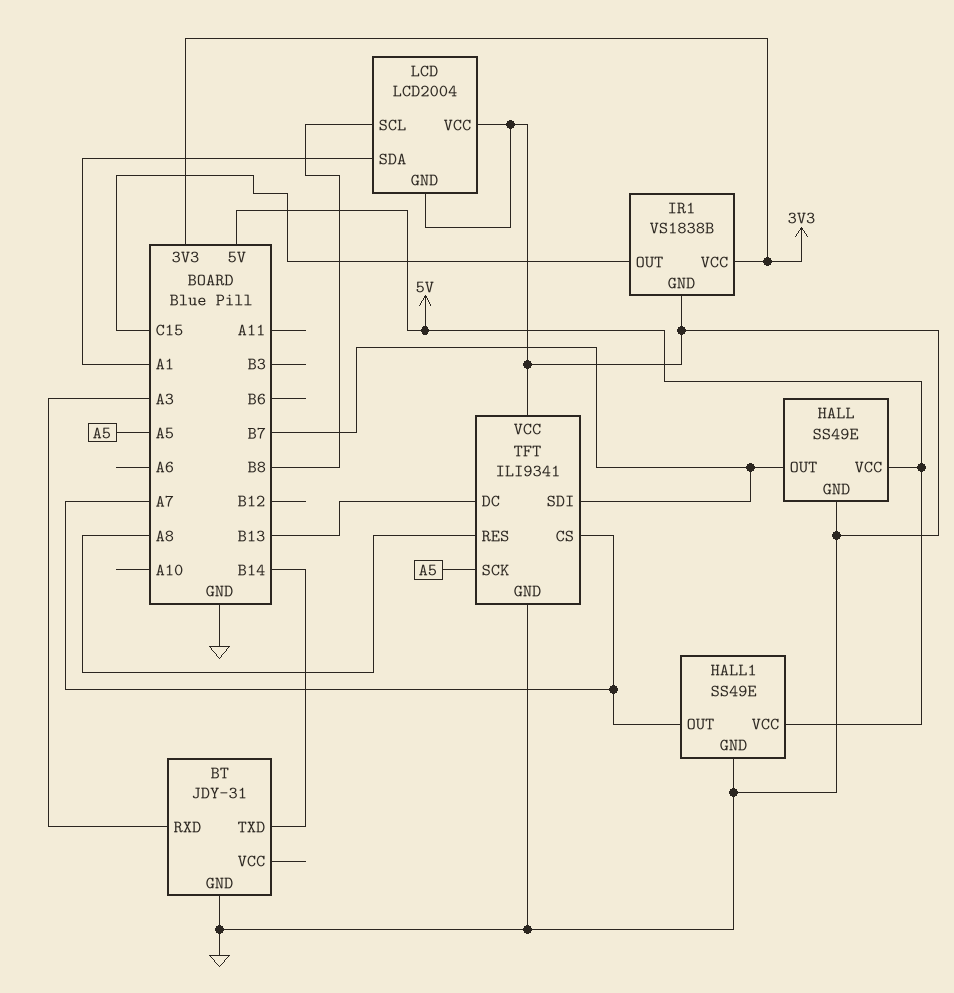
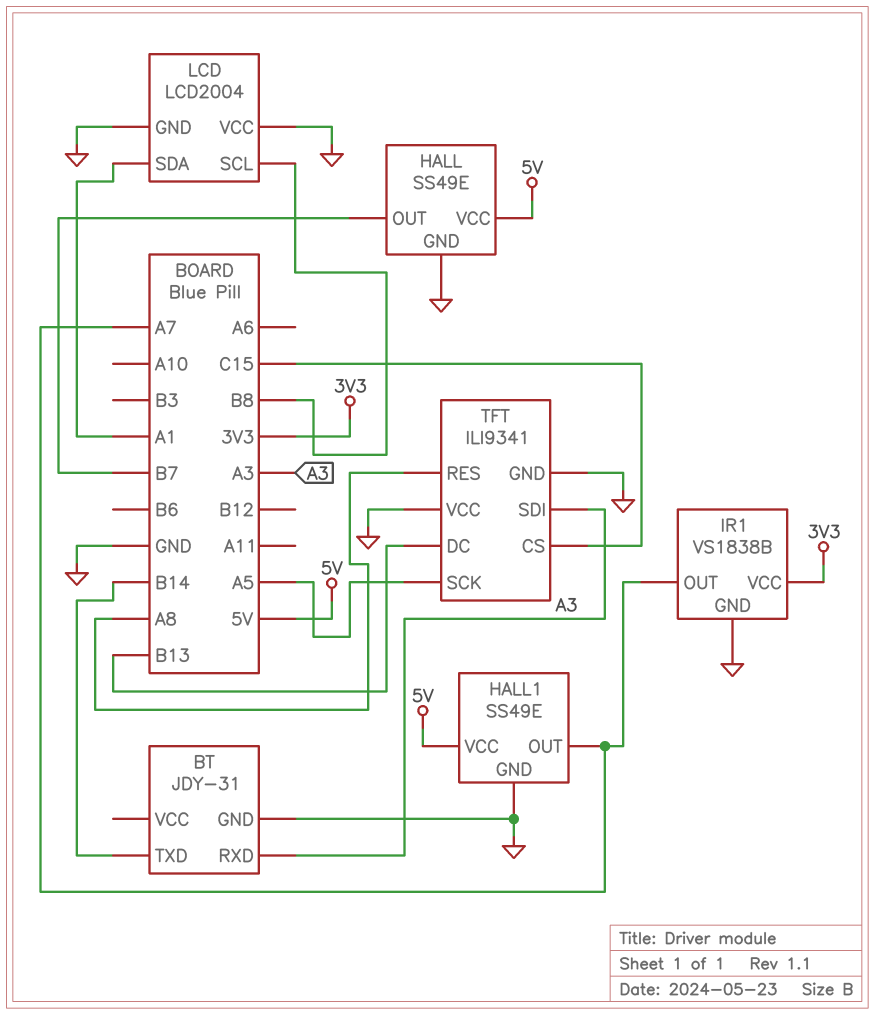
IR1 pin OUT: C15 -> A7
TFT pin CS: A7 -> C15
TFT pin SDI: B7 -> A3

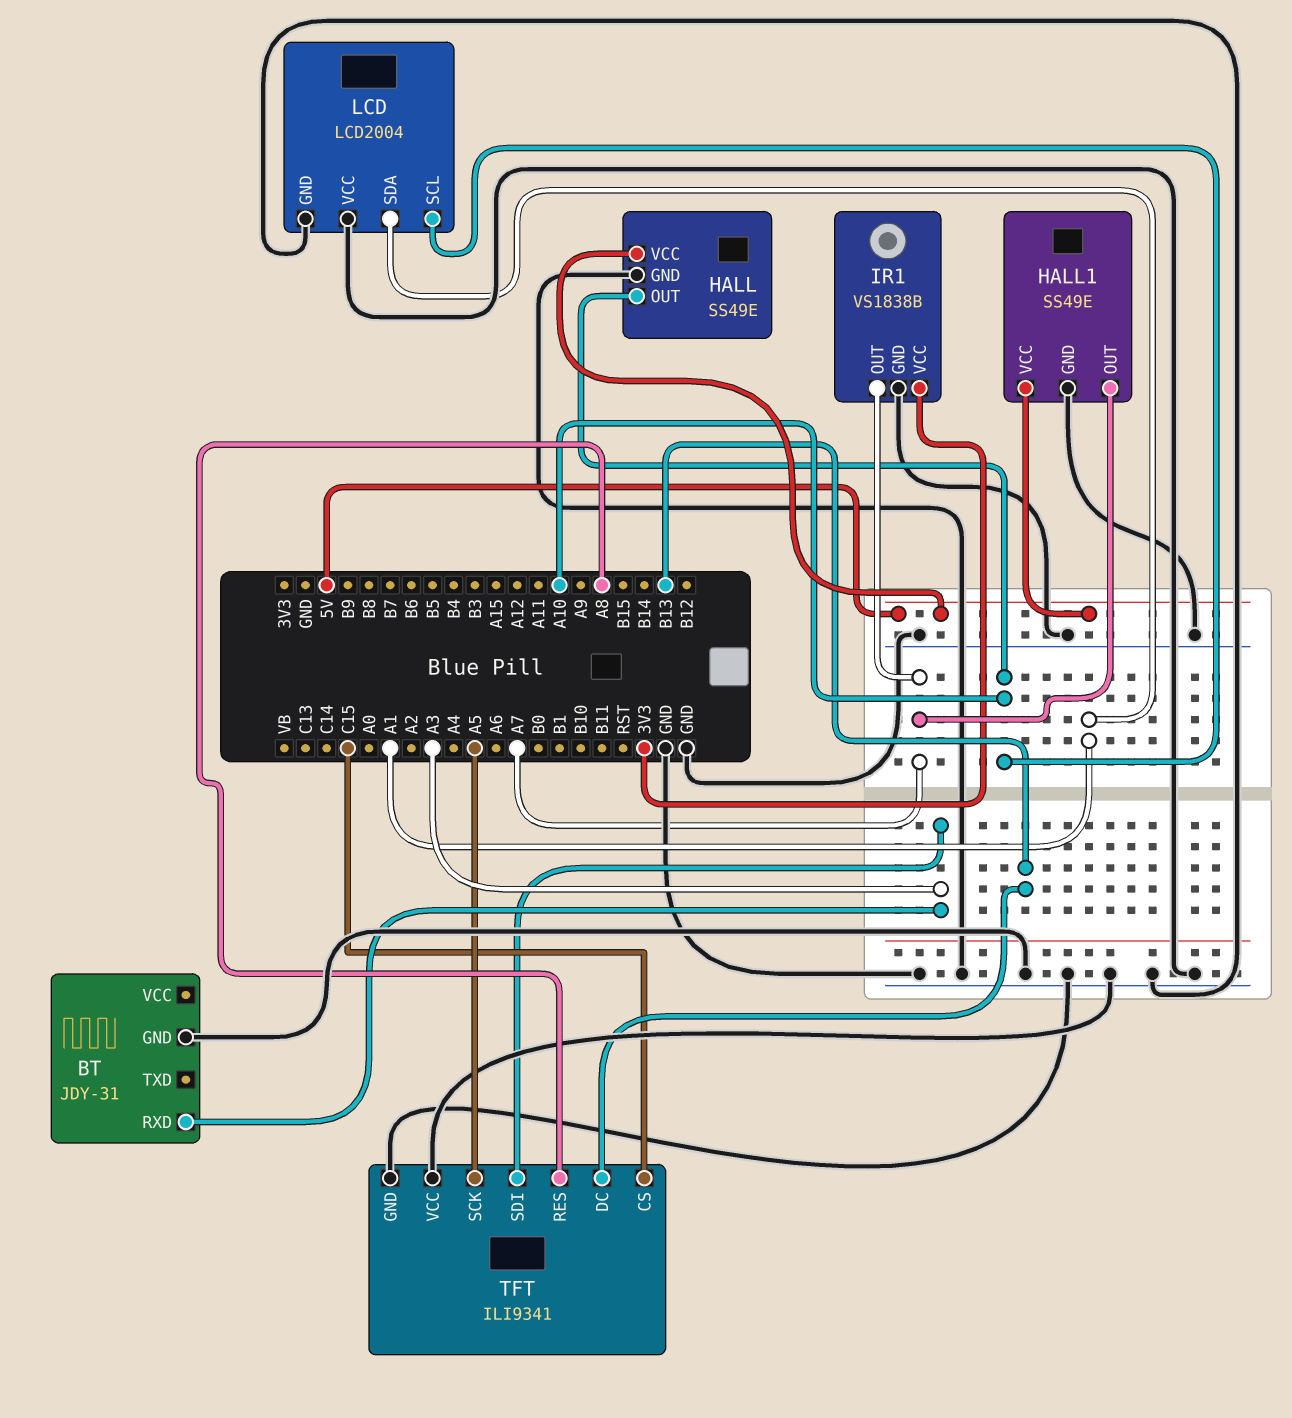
BT pin TXD: B14 -> none
HALL pin OUT: B7 -> A10
LCD pin SCL: B8 -> A10

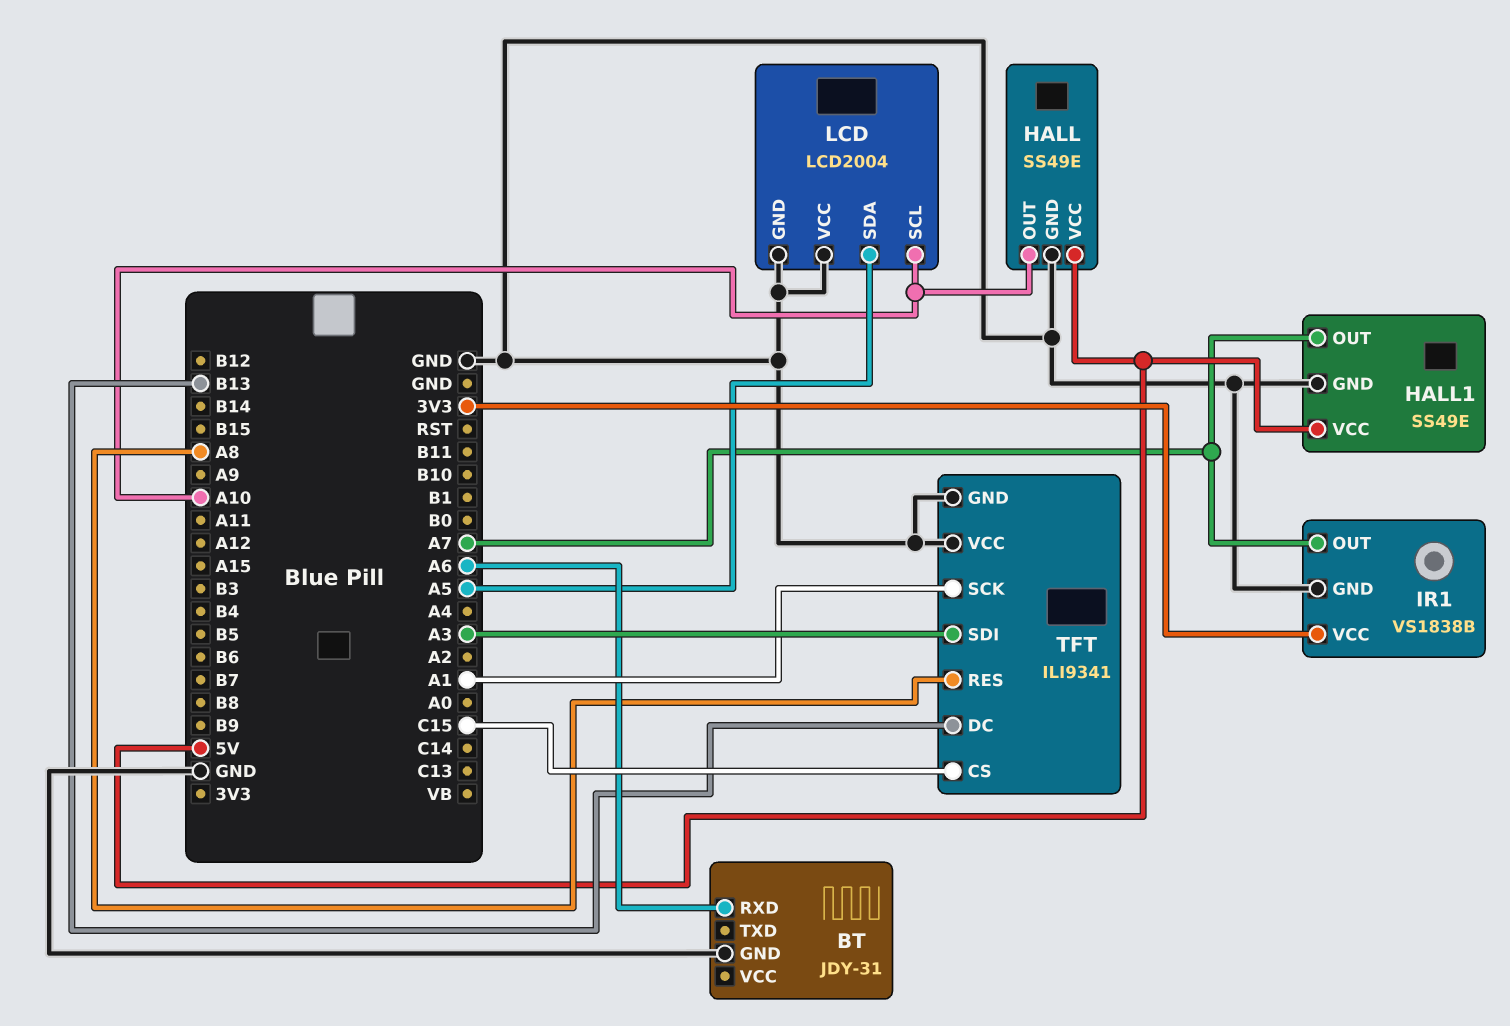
BT pin RXD: A3 -> A6
LCD pin SDA: A1 -> A5
TFT pin SCK: A5 -> A1

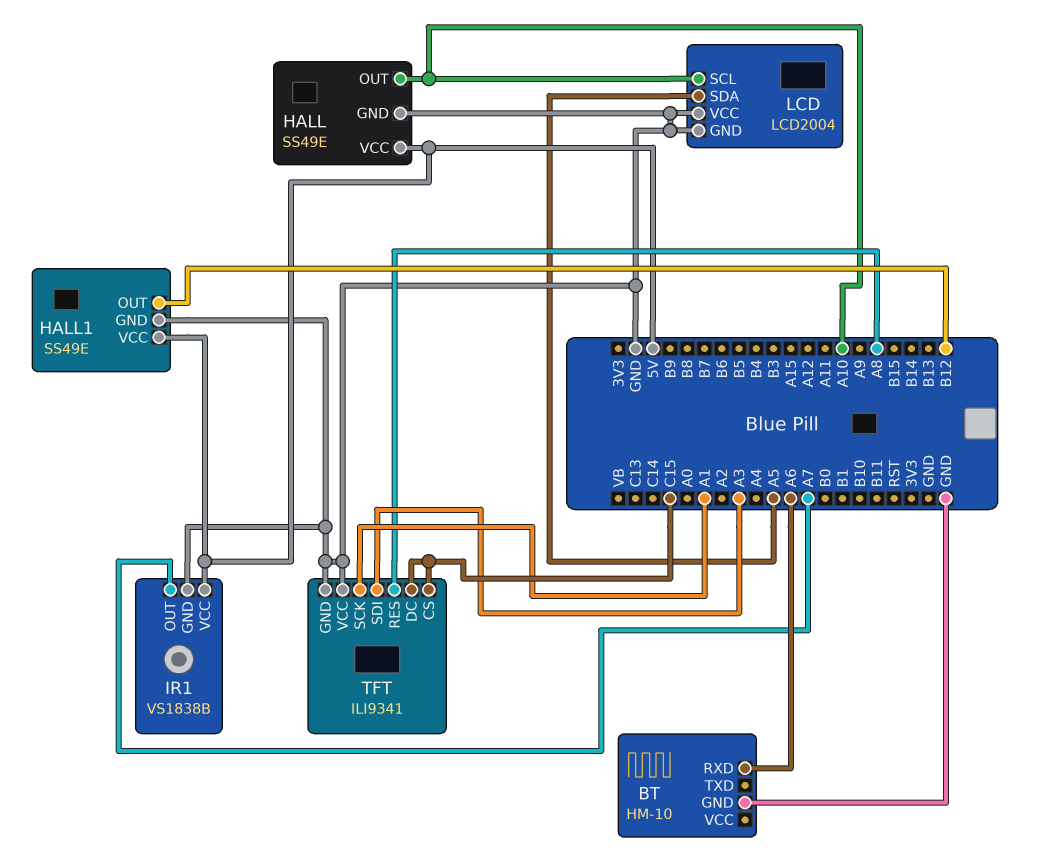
BT: JDY-31 -> HM-10
HALL1 pin OUT: A7 -> B12
IR1 pin VCC: 3V3 -> 5V
TFT pin DC: B13 -> C15

